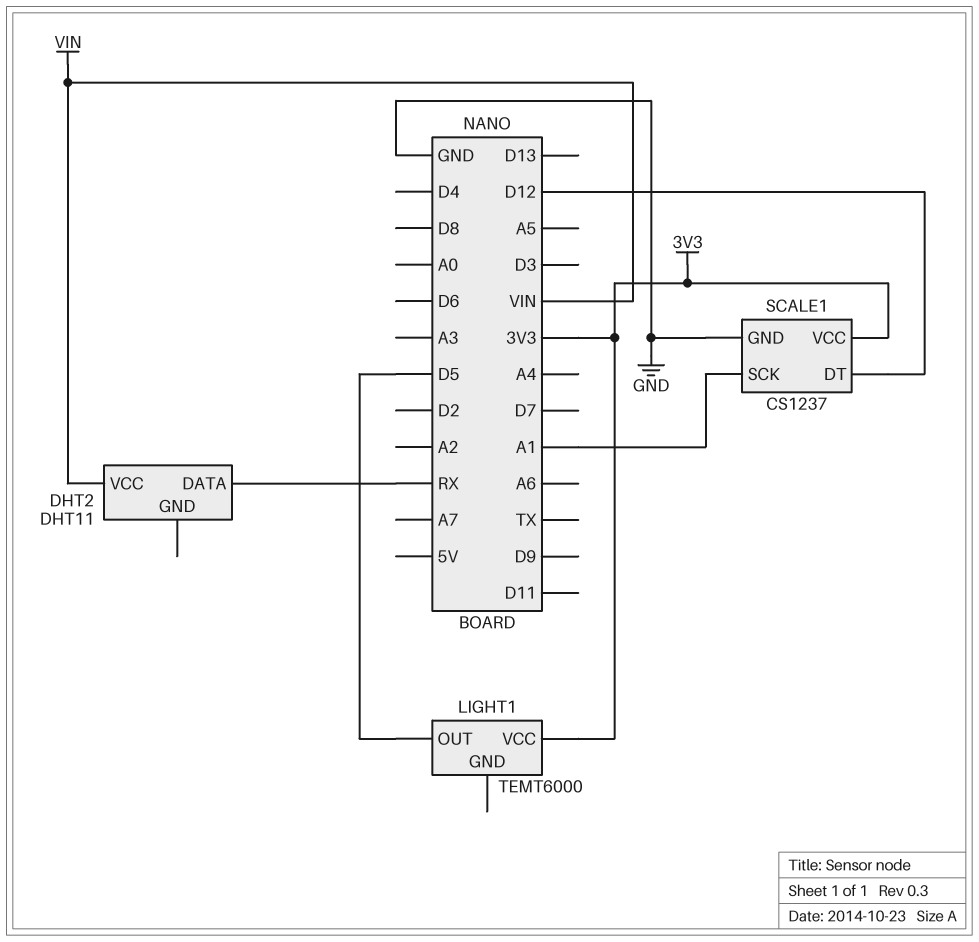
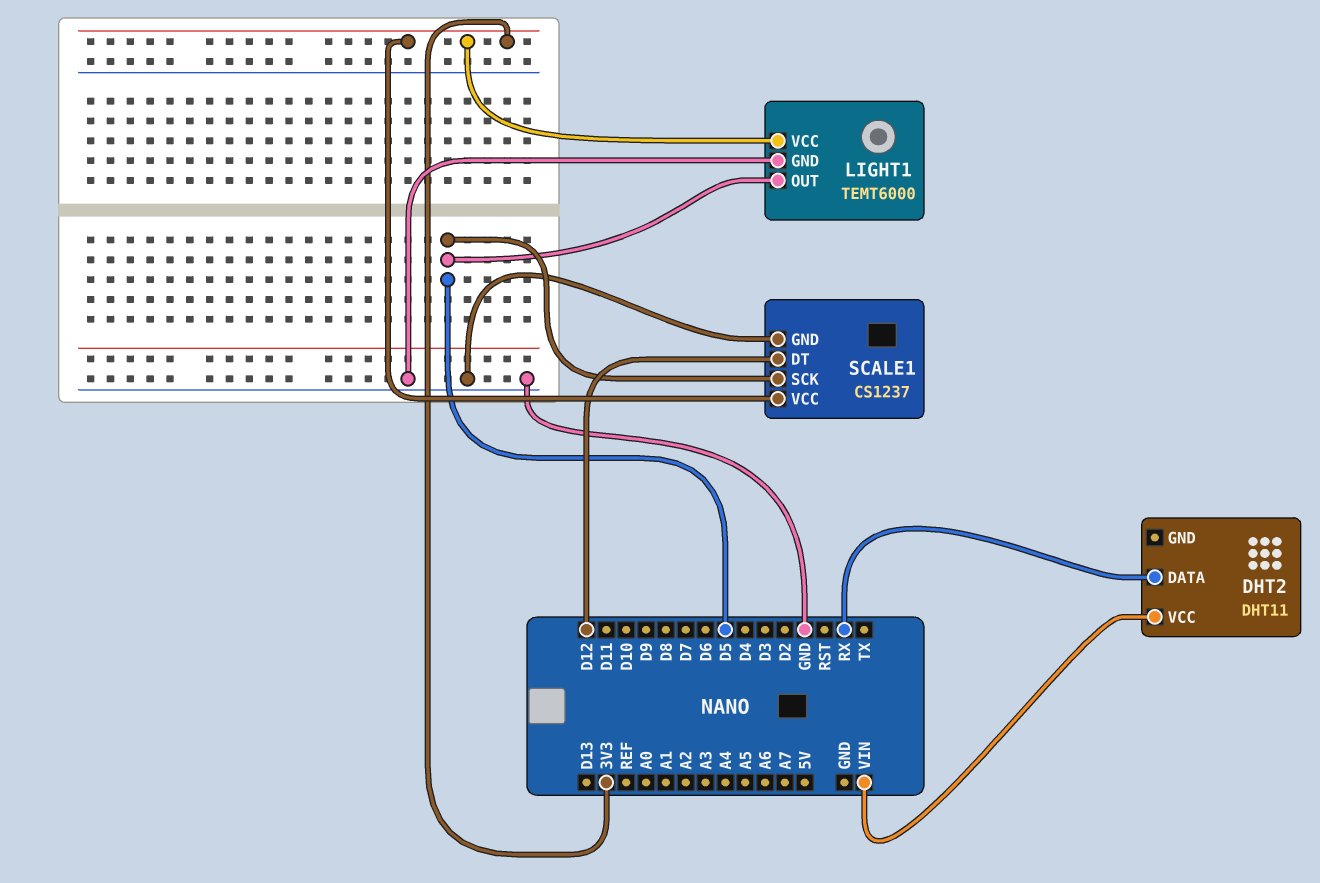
LIGHT1 pin GND: none -> GND
SCALE1 pin SCK: A1 -> D5

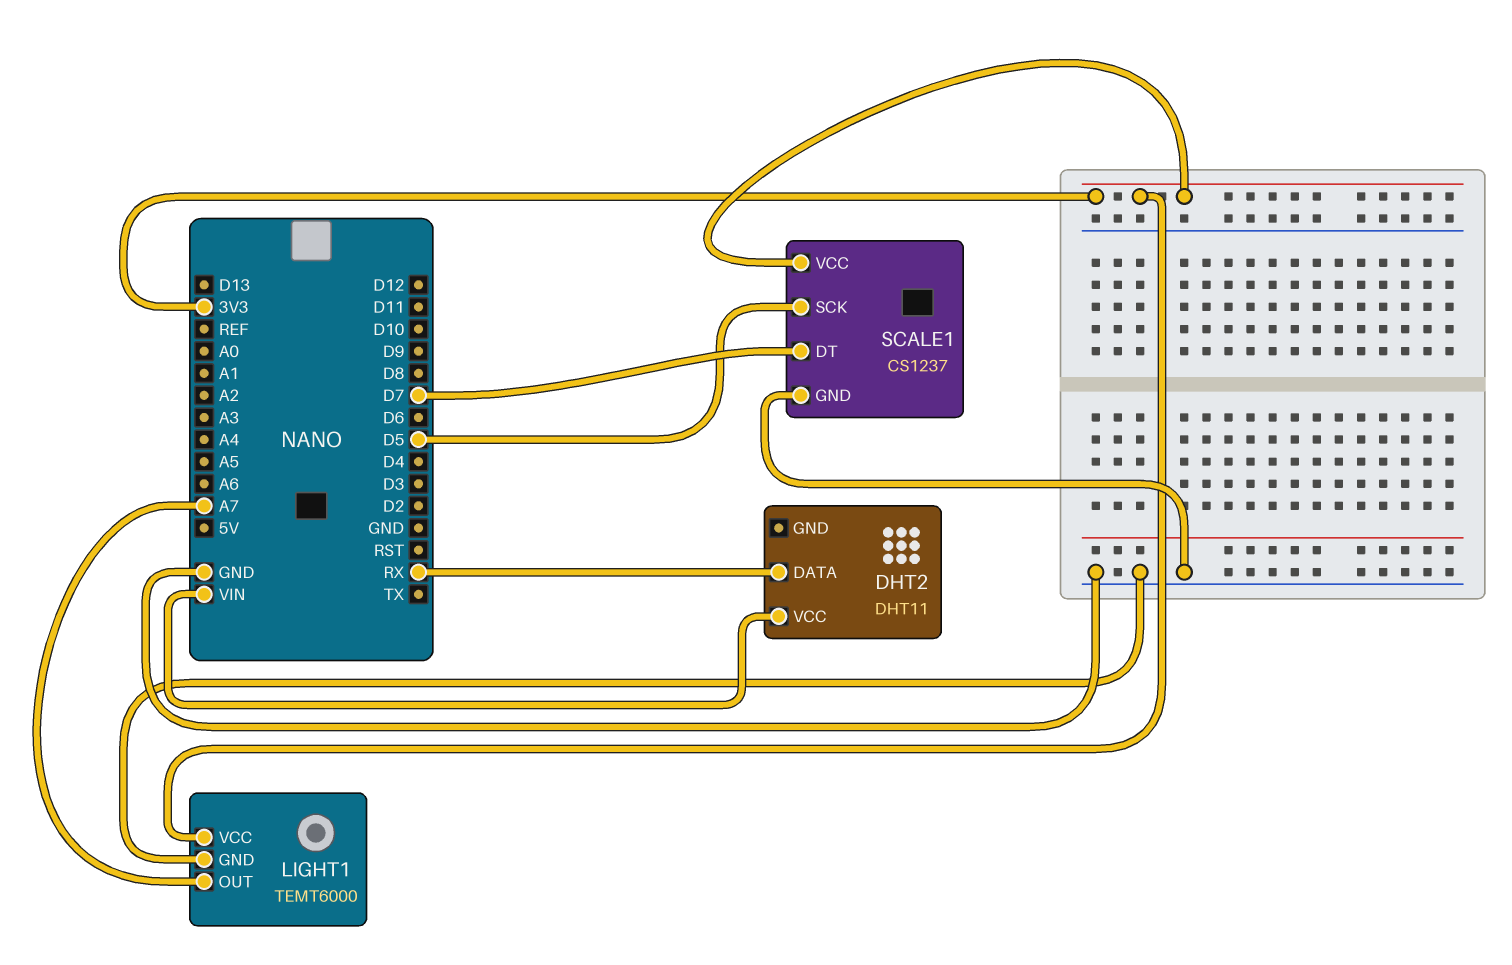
LIGHT1 pin OUT: D5 -> A7
SCALE1 pin DT: D12 -> D7

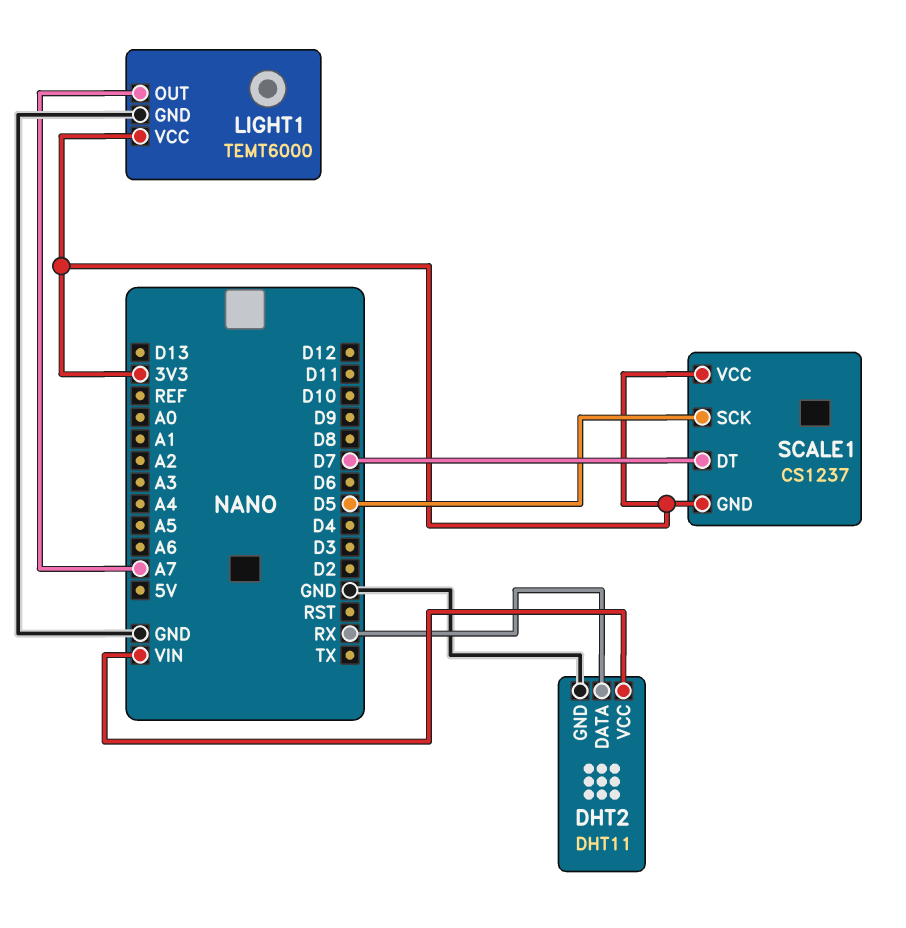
DHT2 pin GND: none -> GND
SCALE1 pin GND: GND -> 3V3

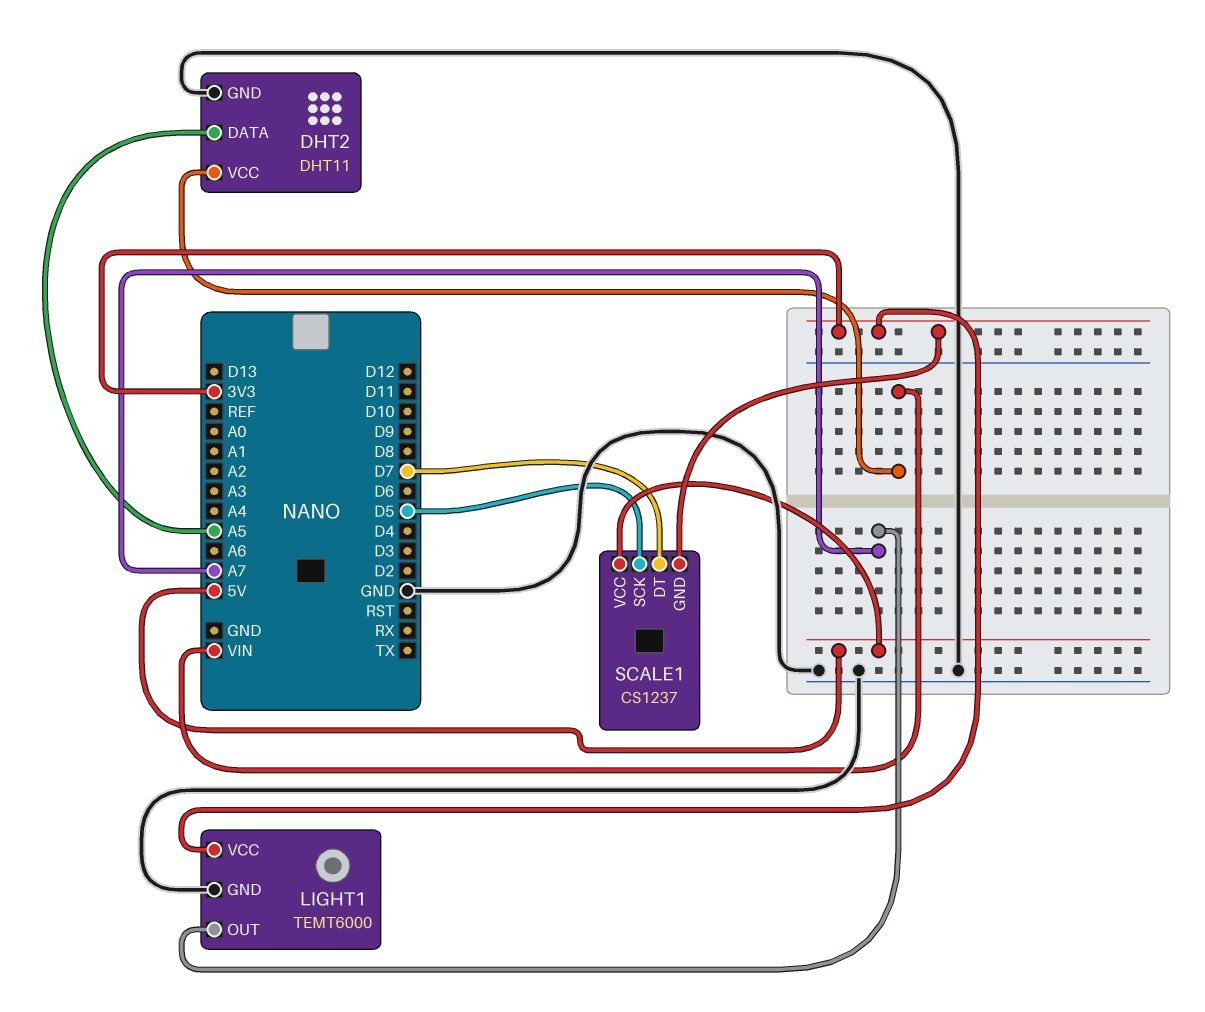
DHT2 pin DATA: RX -> A5
SCALE1 pin VCC: 3V3 -> 5V

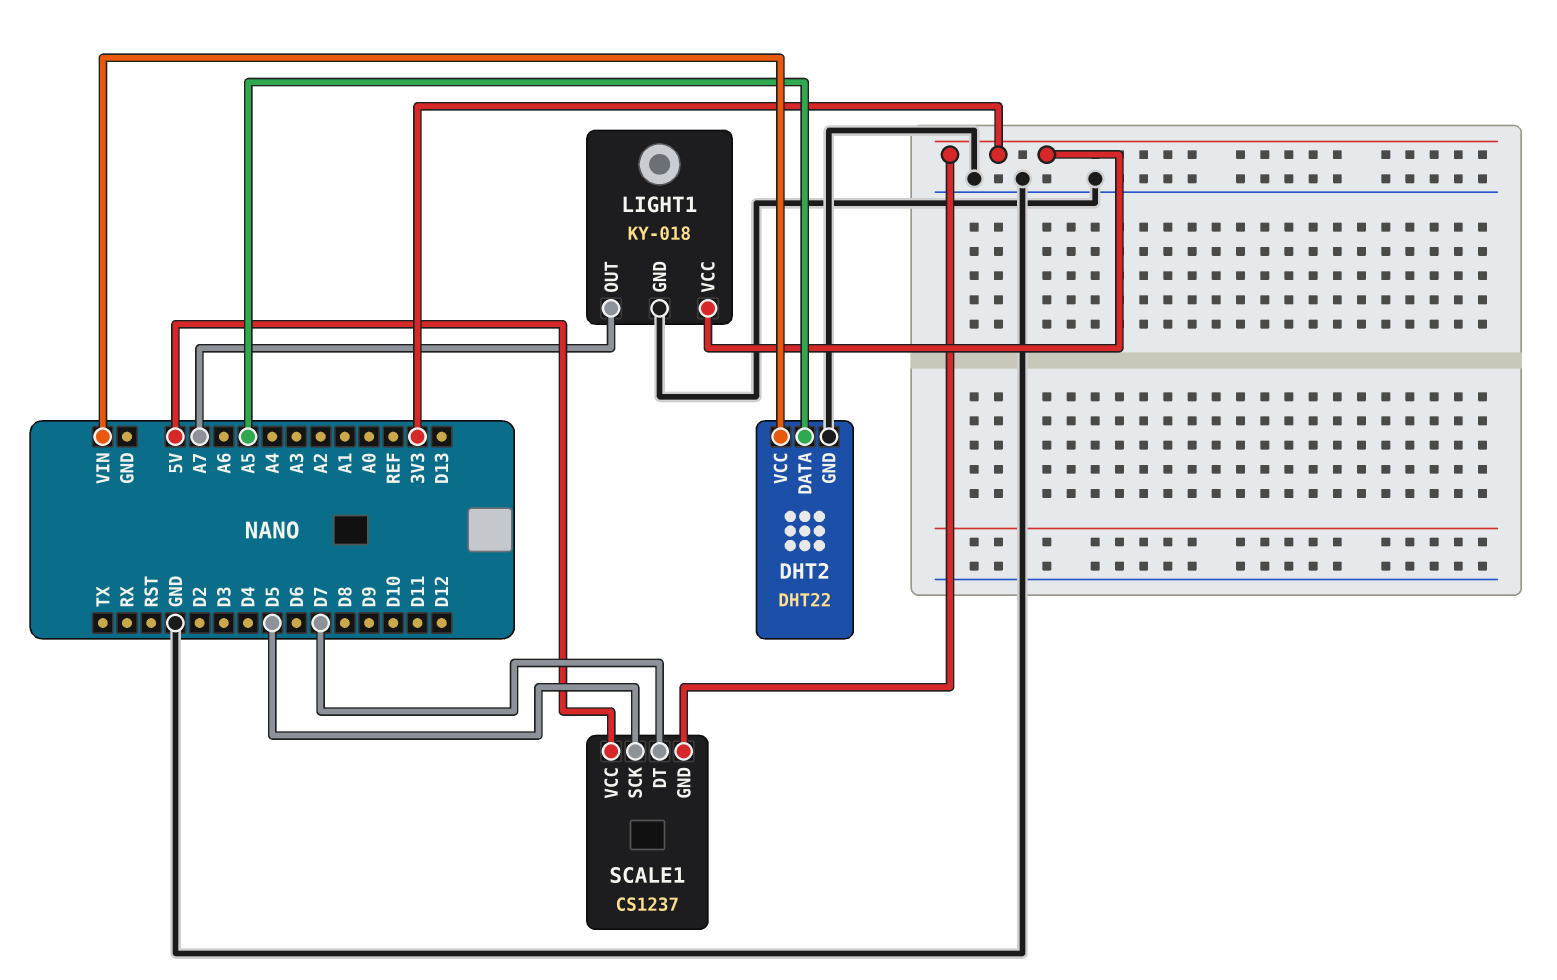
DHT2: DHT11 -> DHT22
LIGHT1: TEMT6000 -> KY-018

